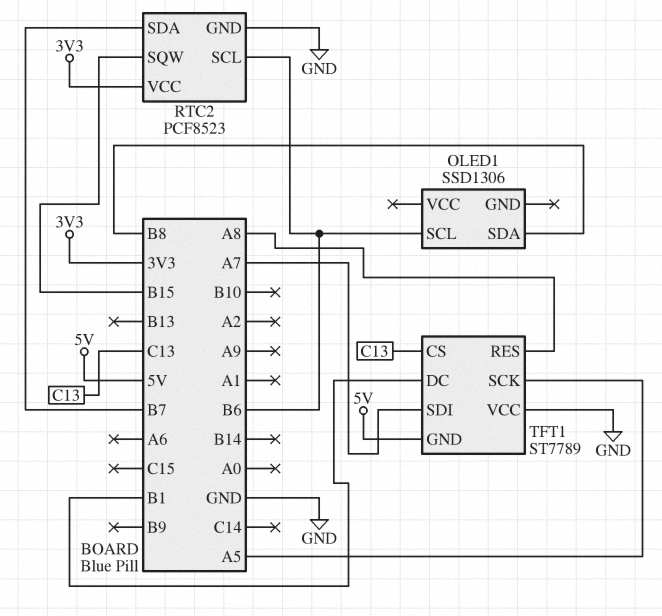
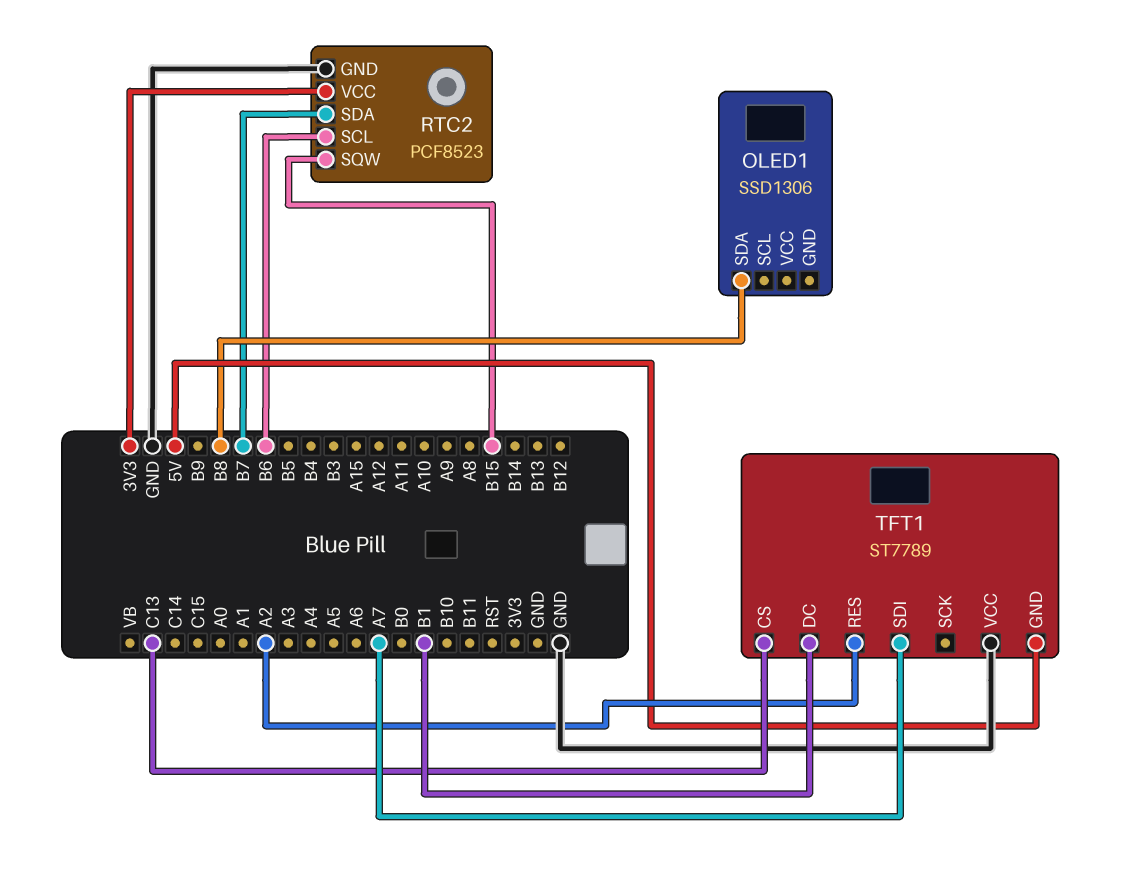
OLED1 pin SCL: B6 -> none
TFT1 pin RES: A8 -> A2
TFT1 pin SCK: A5 -> none

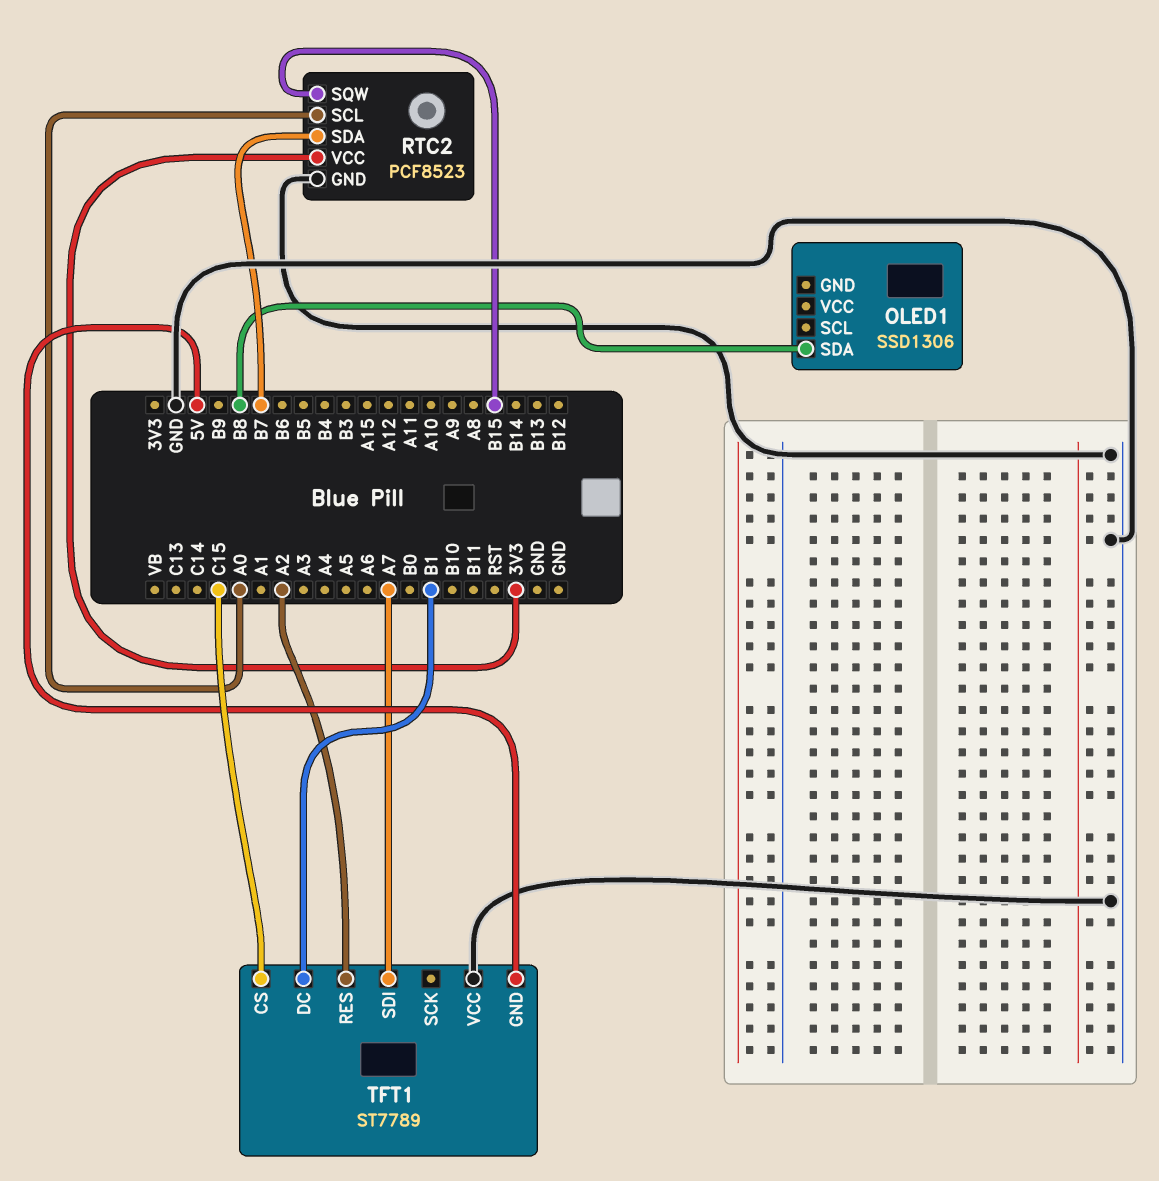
RTC2 pin SCL: B6 -> A0
TFT1 pin CS: C13 -> C15

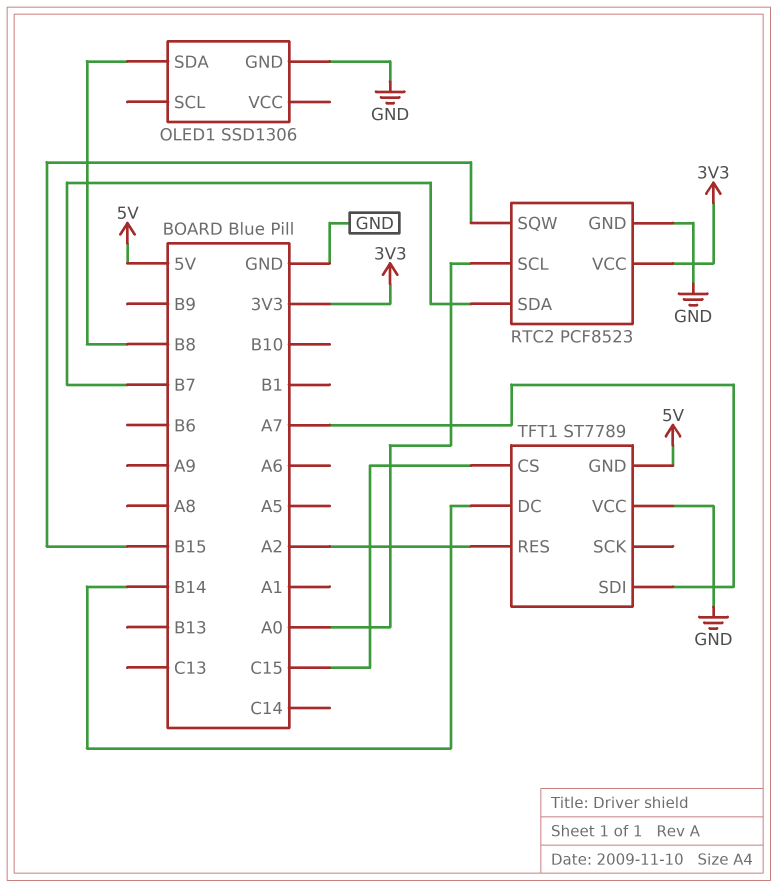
OLED1 pin GND: none -> GND
TFT1 pin DC: B1 -> B14

